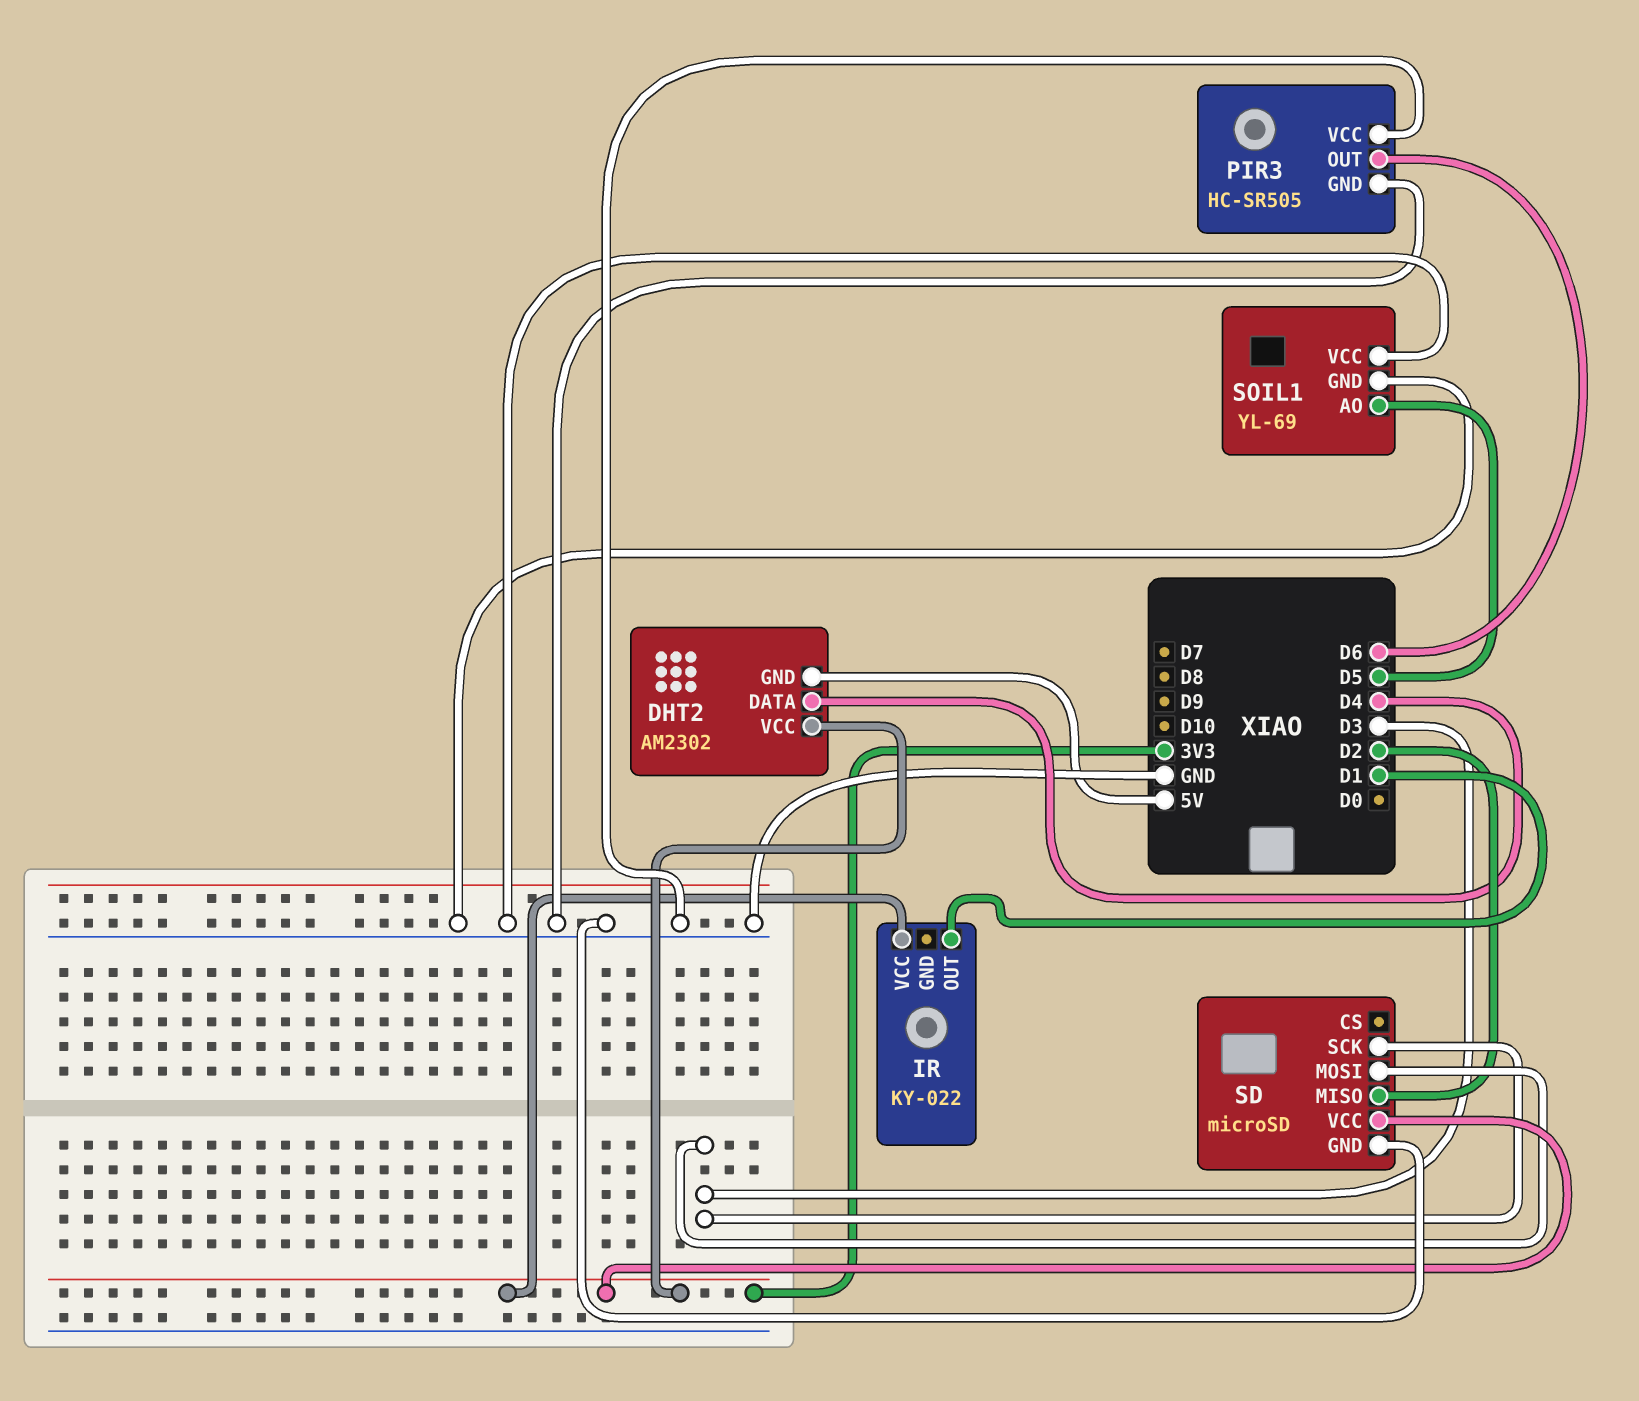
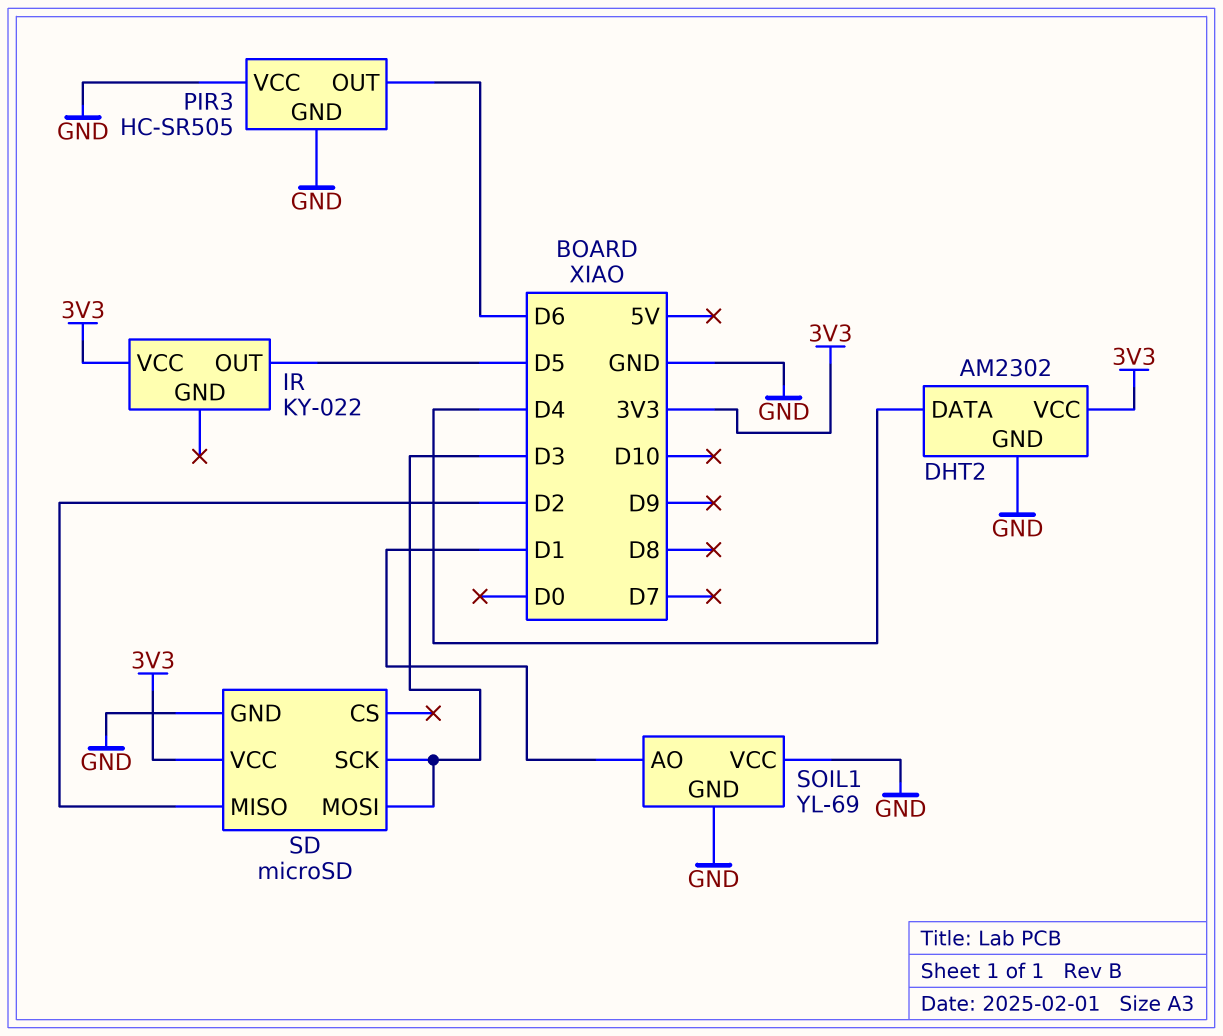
DHT2 pin GND: 5V -> GND
IR pin OUT: D1 -> D5
SOIL1 pin AO: D5 -> D1

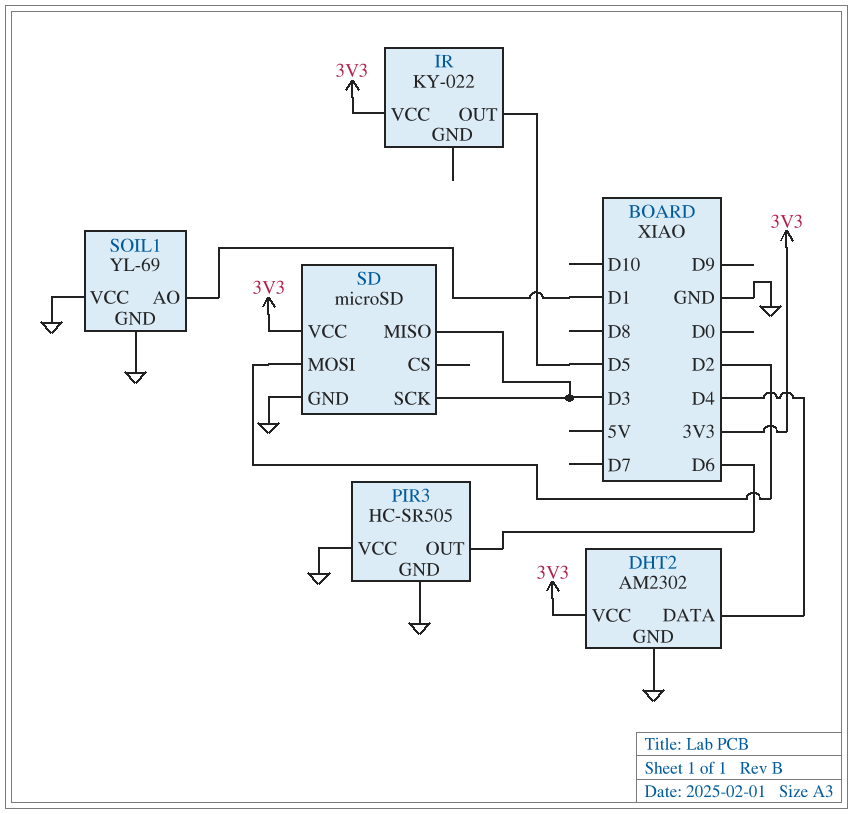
SD pin MISO: D2 -> D3
SD pin MOSI: D3 -> D2

